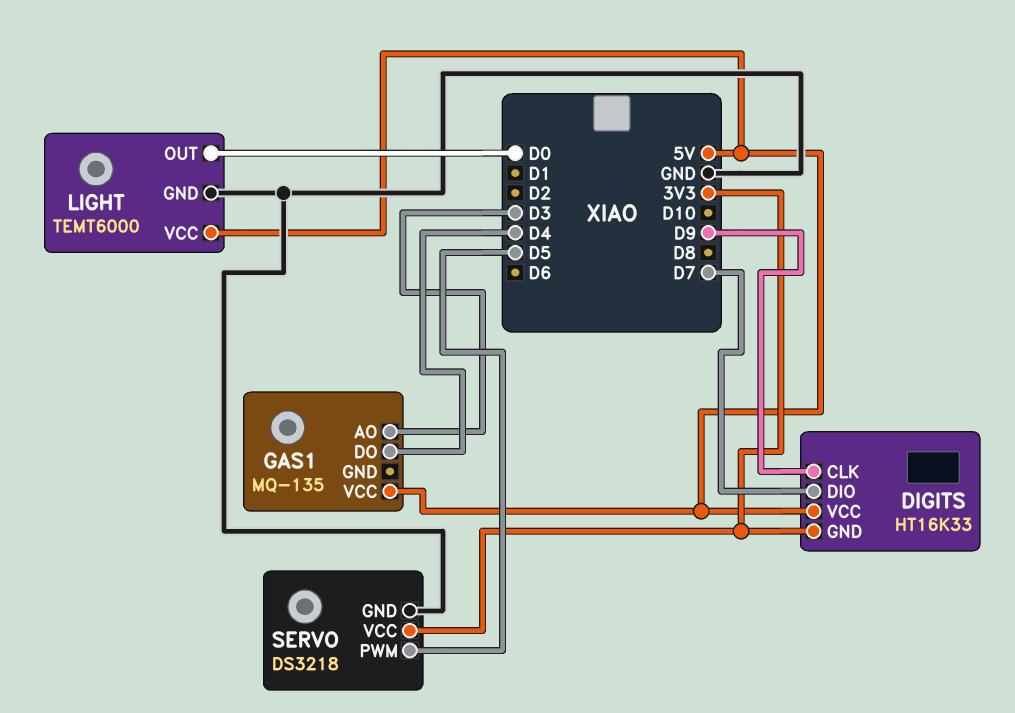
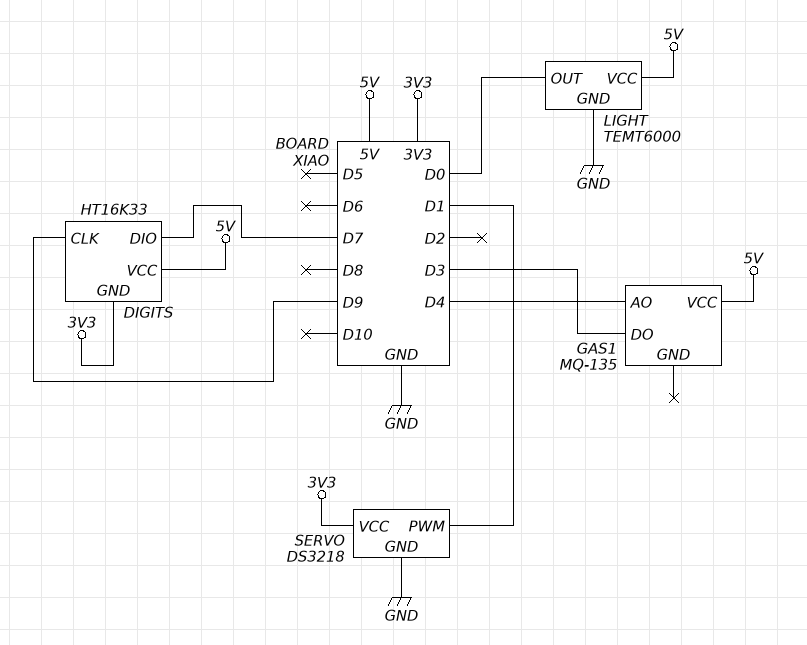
GAS1 pin AO: D3 -> D4
GAS1 pin DO: D4 -> D3
SERVO pin PWM: D5 -> D1

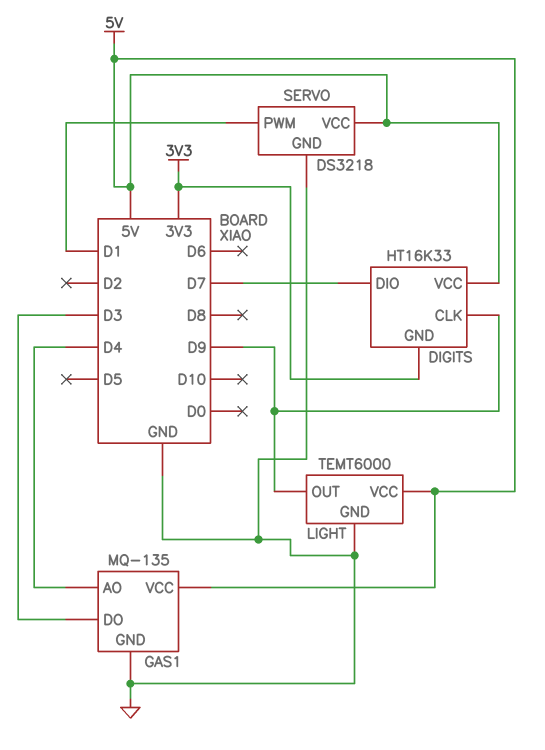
GAS1 pin GND: none -> GND
LIGHT pin OUT: D0 -> D9
SERVO pin VCC: 3V3 -> 5V

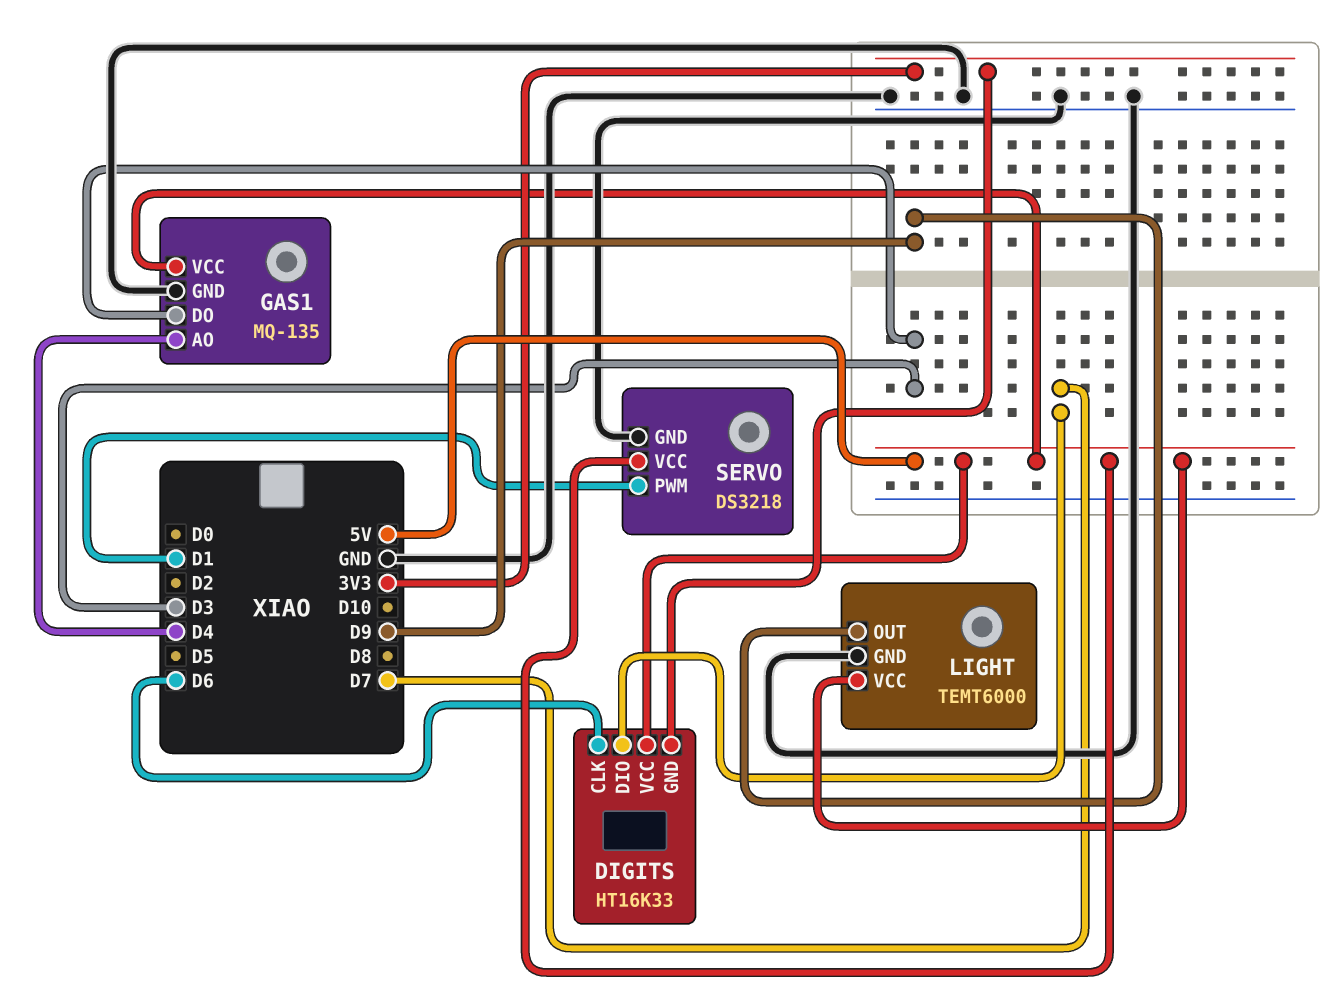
DIGITS pin CLK: D9 -> D6

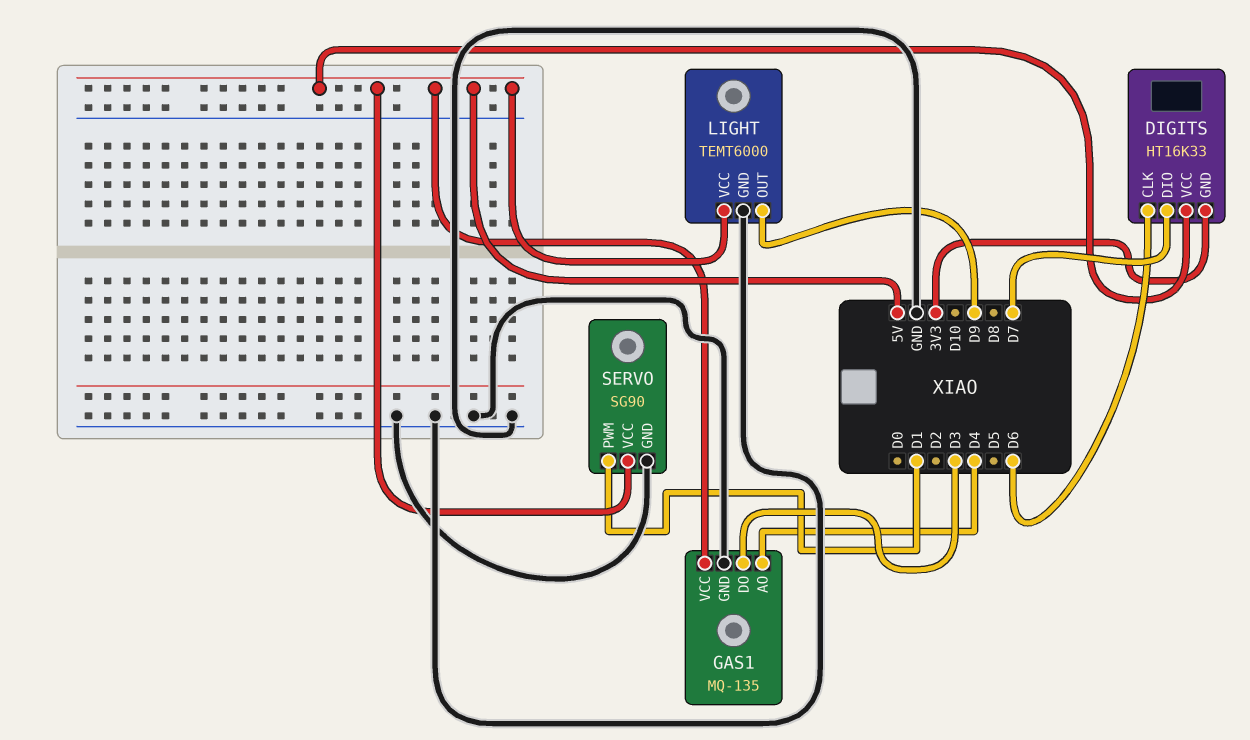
SERVO: DS3218 -> SG90

